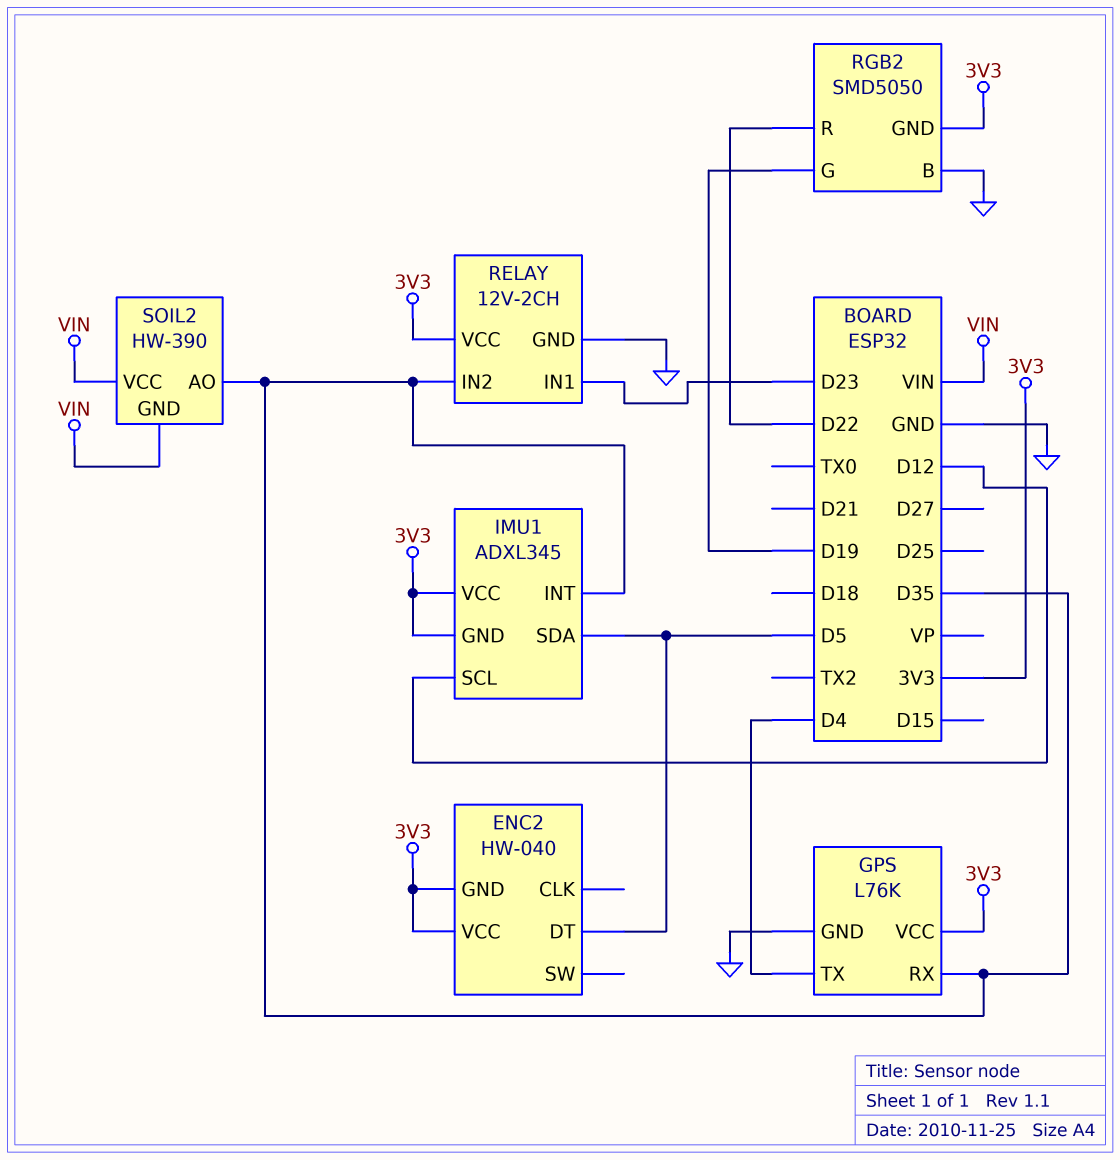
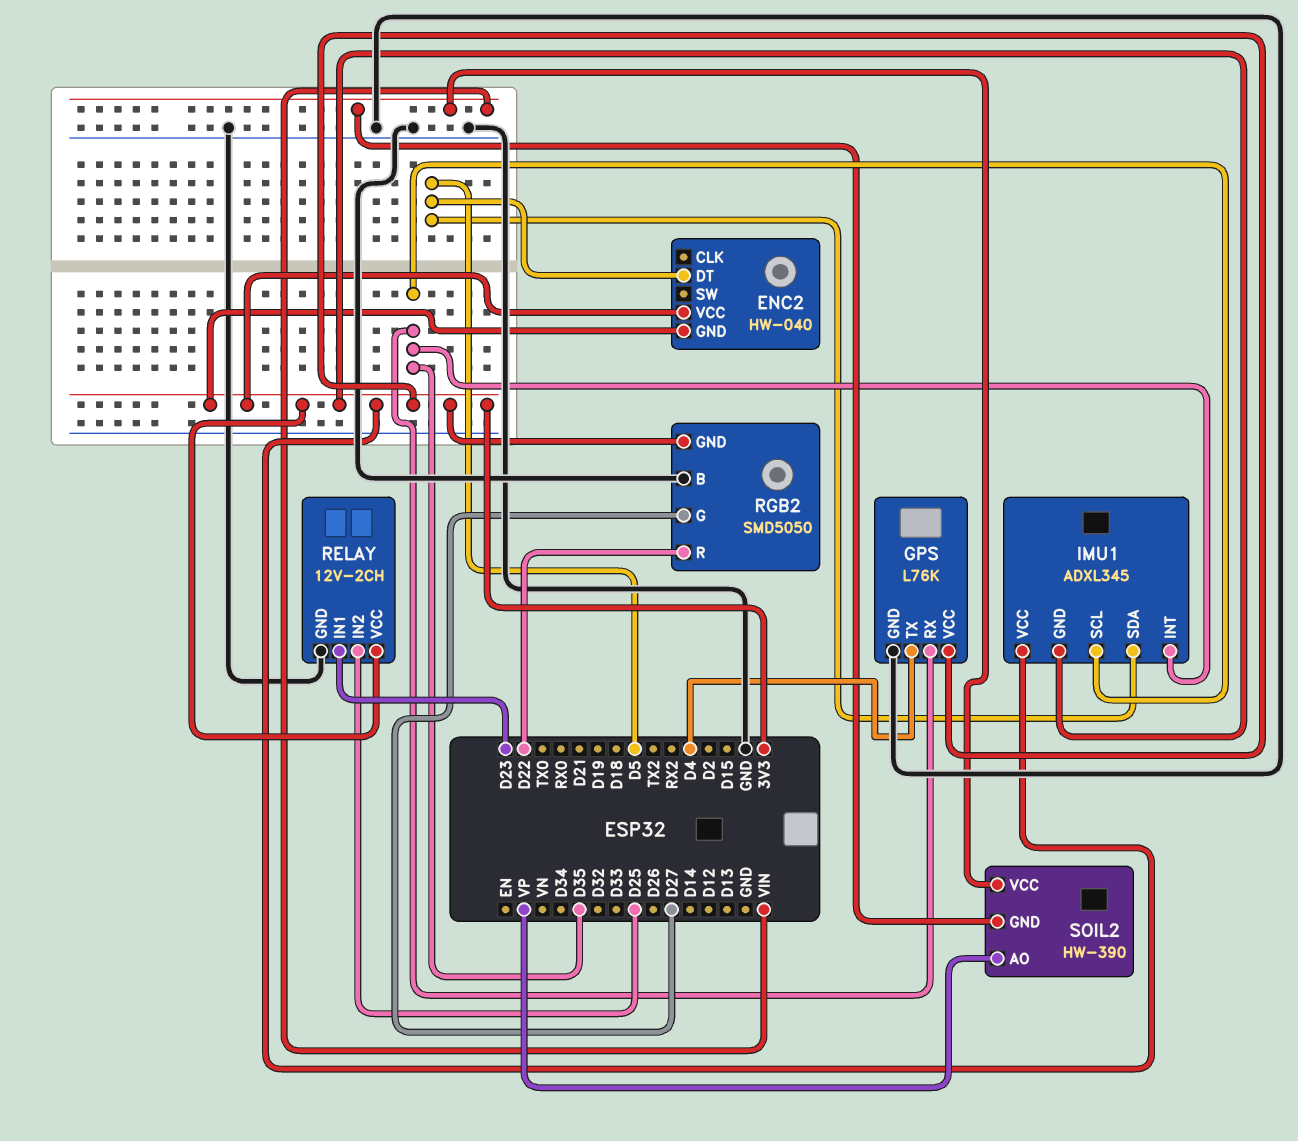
IMU1 pin SCL: D12 -> D35
RELAY pin IN2: D35 -> D25
RGB2 pin G: D19 -> D27
SOIL2 pin AO: D35 -> VP

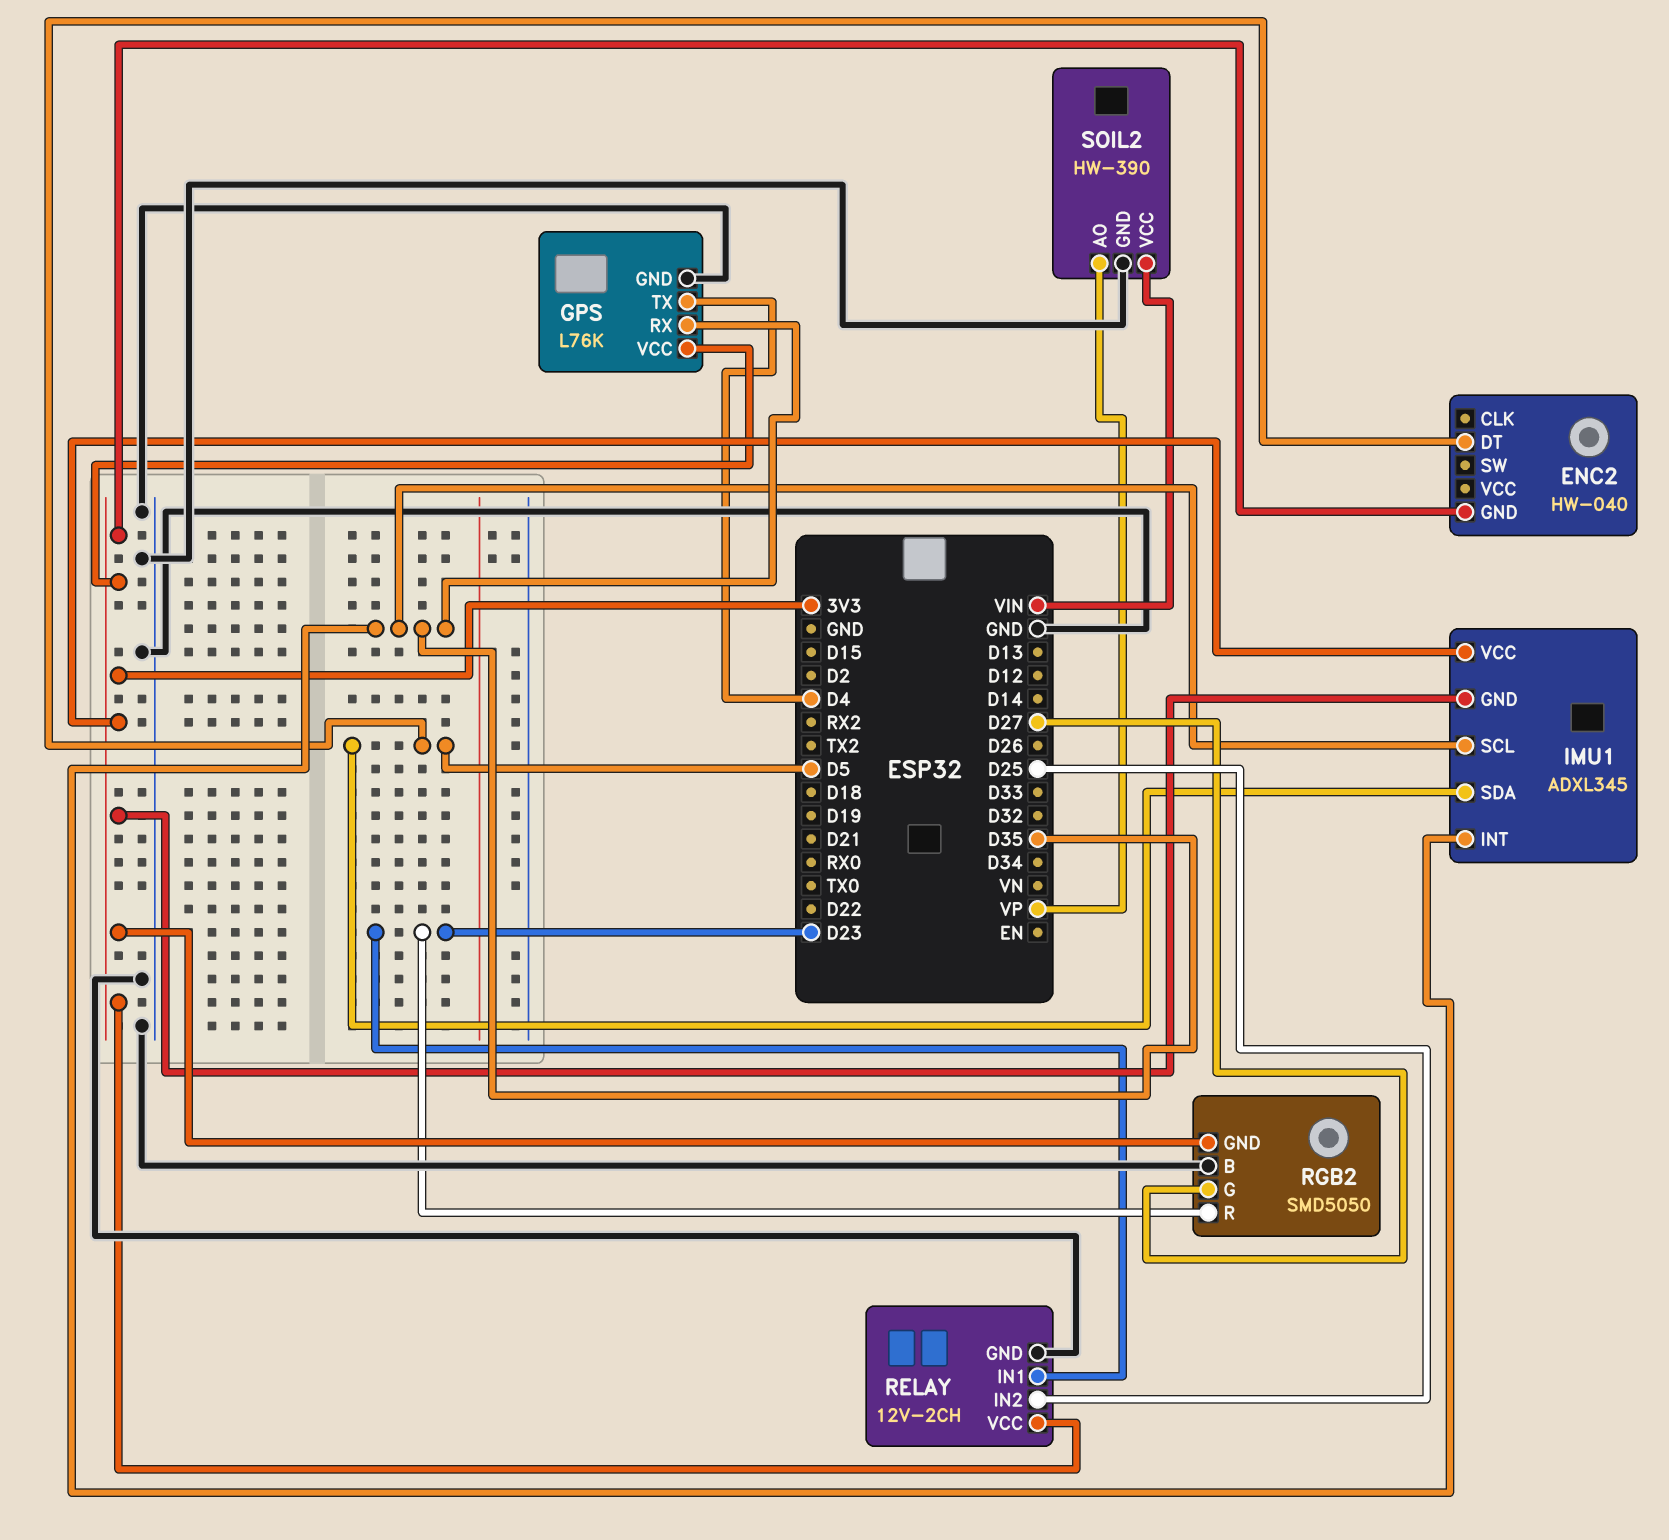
ENC2 pin VCC: 3V3 -> none
RGB2 pin R: D22 -> D23
SOIL2 pin GND: VIN -> GND

